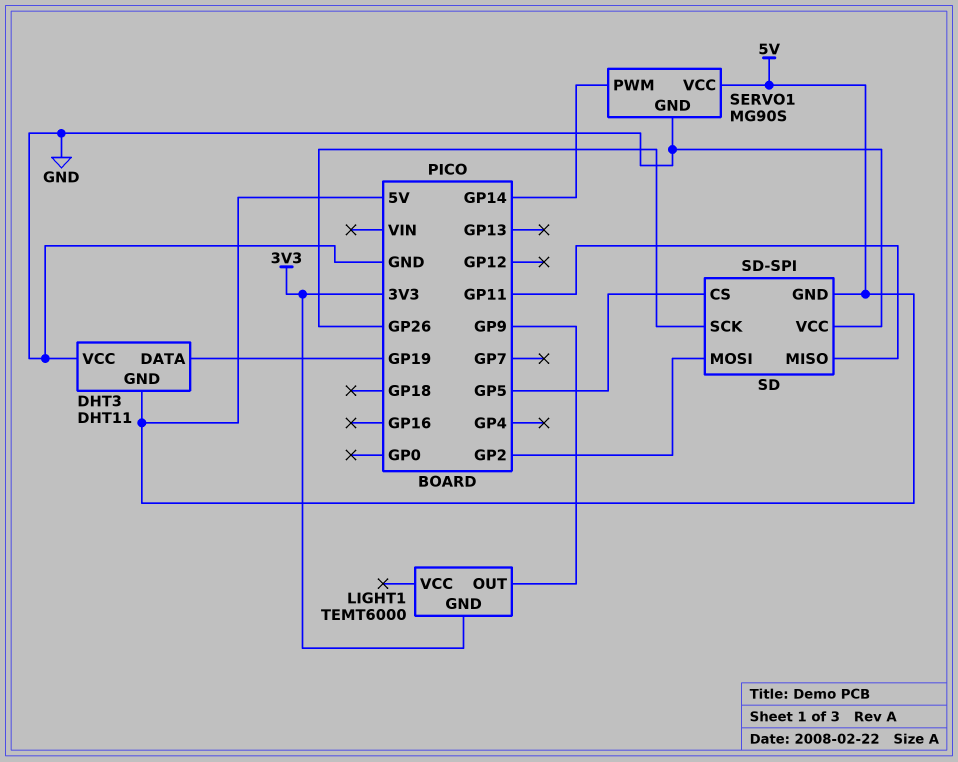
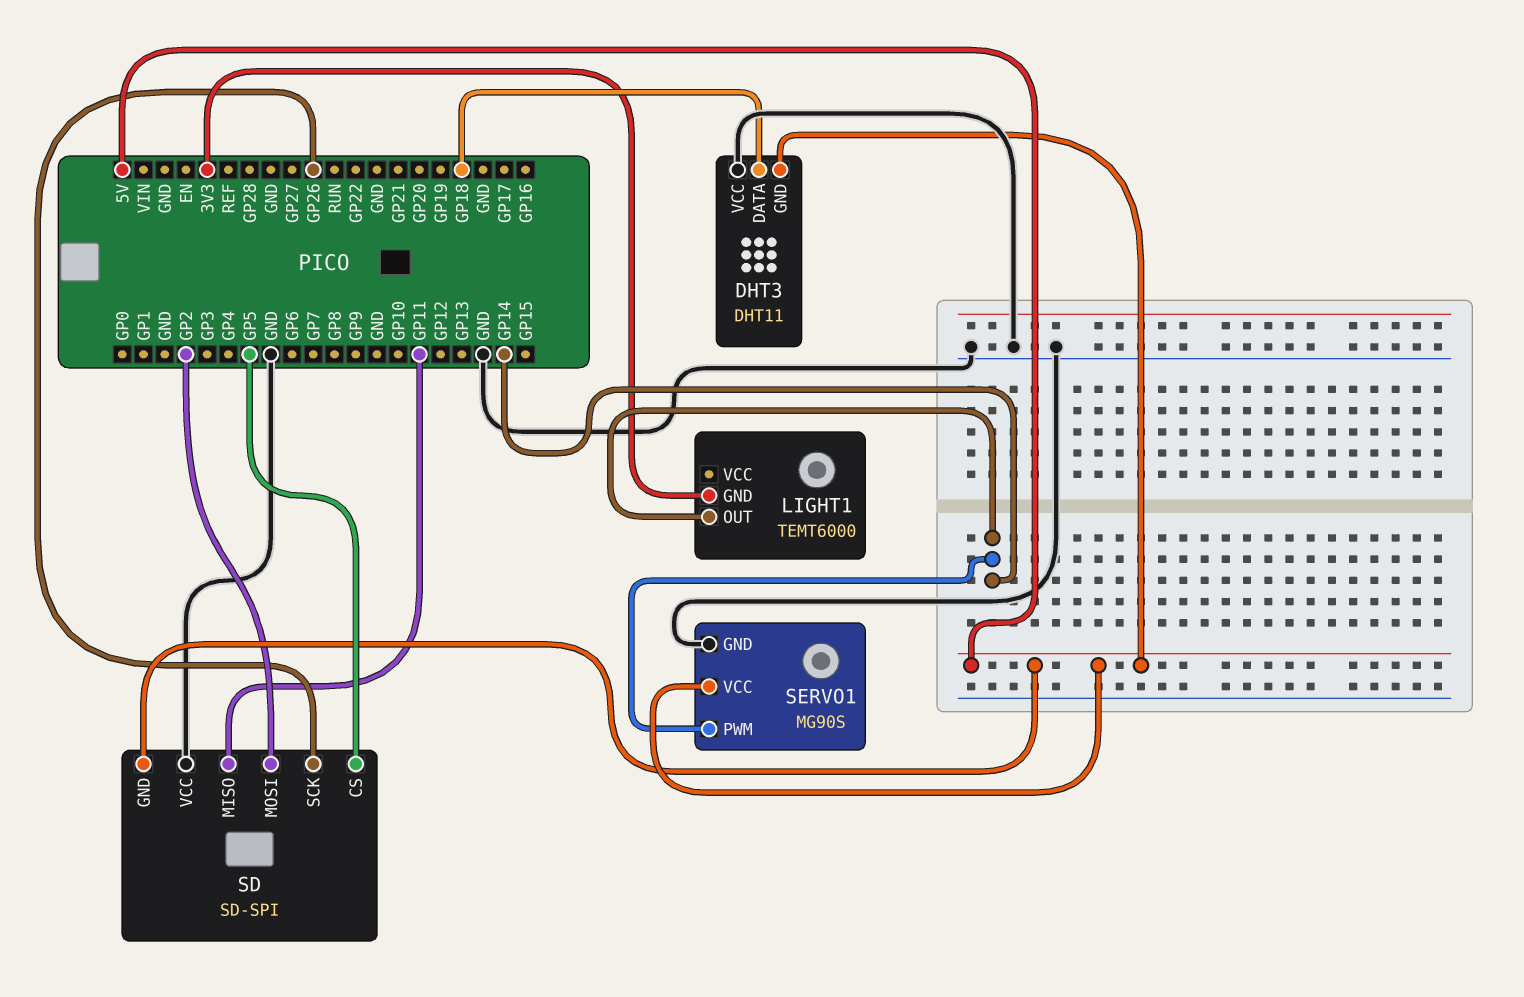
DHT3 pin DATA: GP19 -> GP18
LIGHT1 pin OUT: GP9 -> GP14

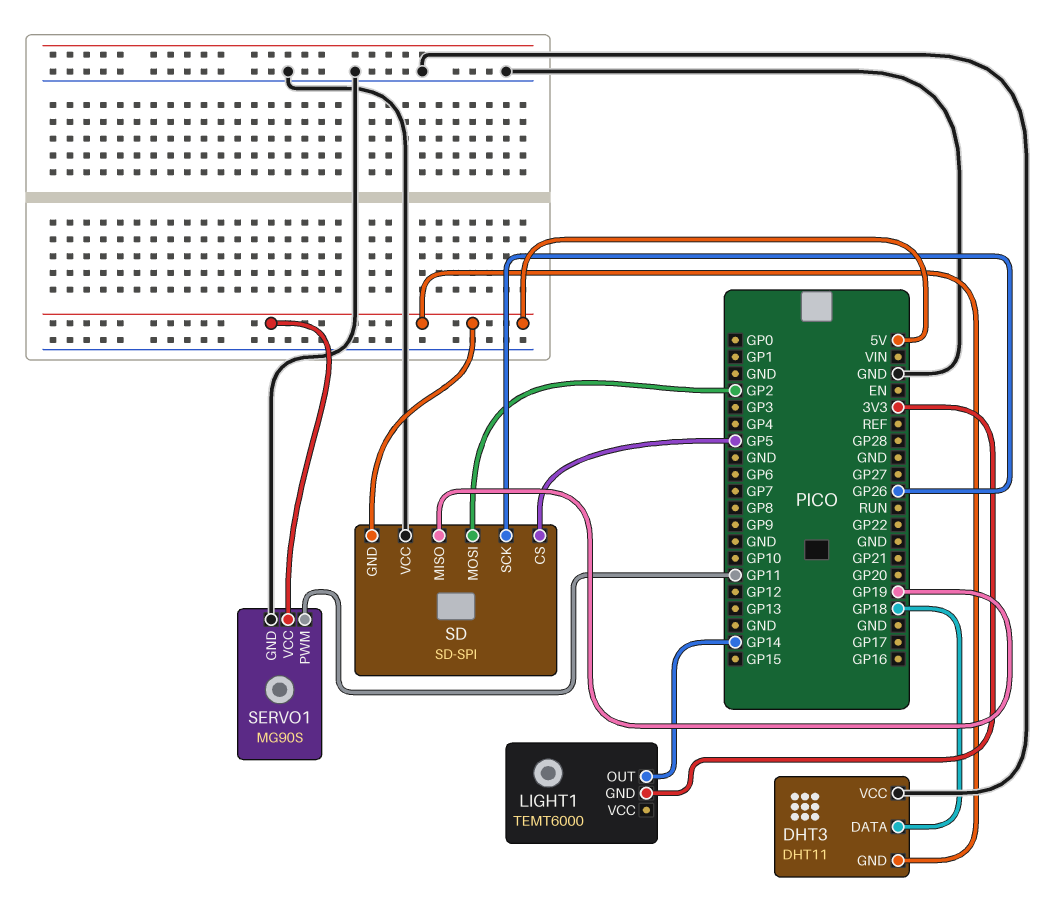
SD pin MISO: GP11 -> GP19
SERVO1 pin PWM: GP14 -> GP11

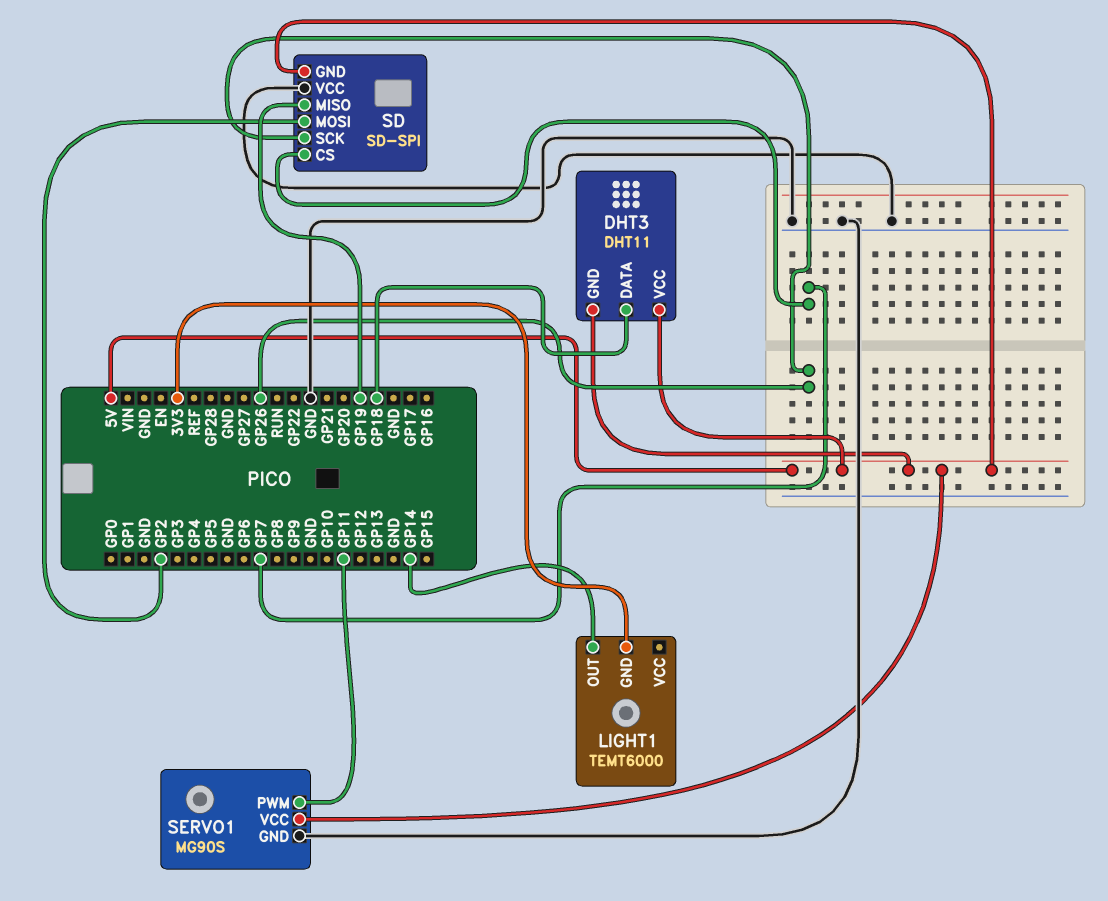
DHT3 pin VCC: GND -> 5V
SD pin CS: GP5 -> GP7

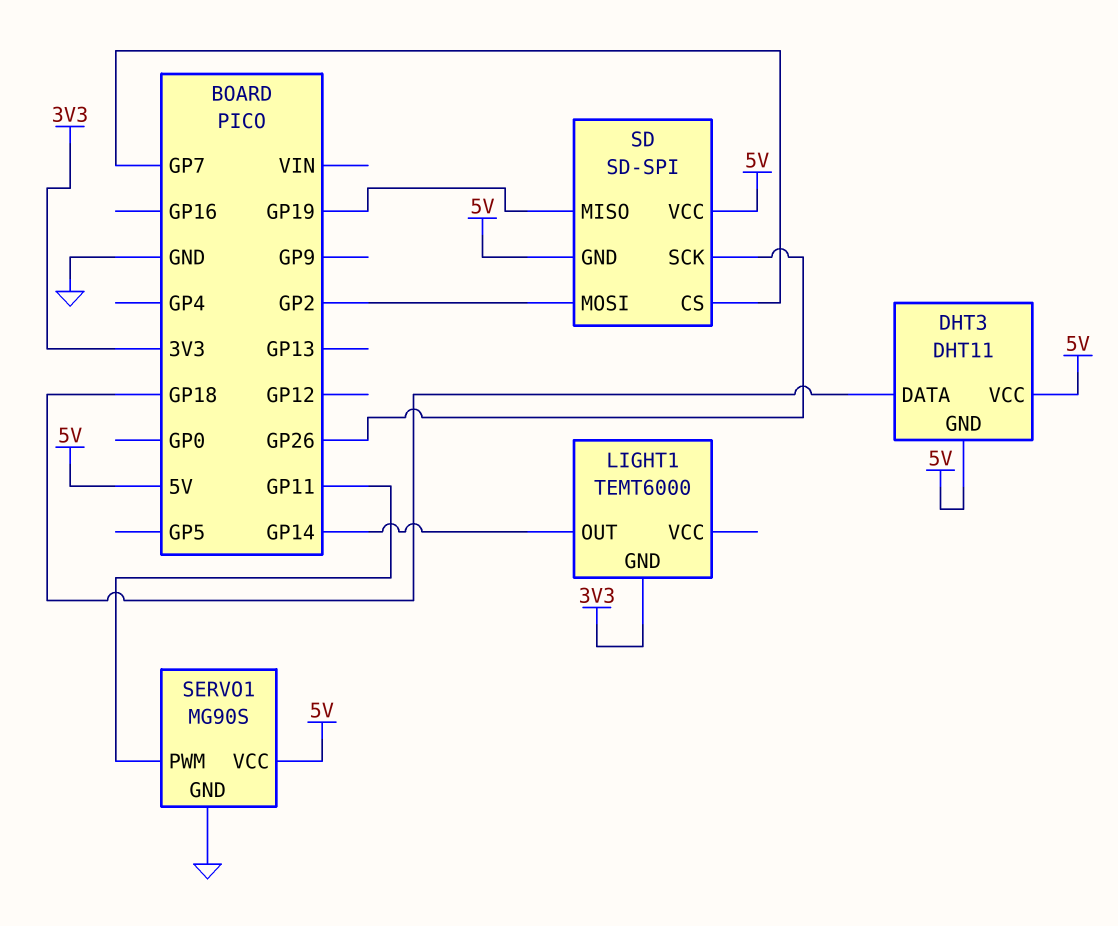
SD pin VCC: GND -> 5V

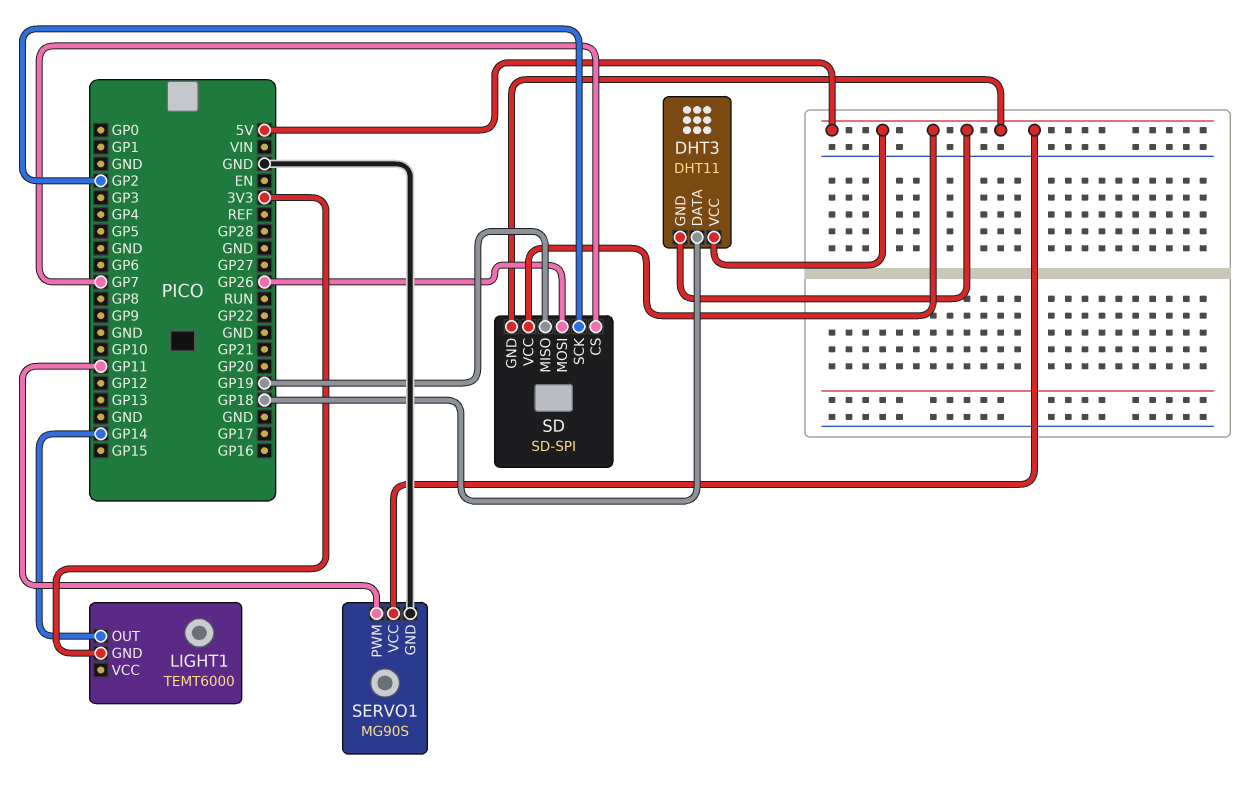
SD pin MOSI: GP2 -> GP26
SD pin SCK: GP26 -> GP2

